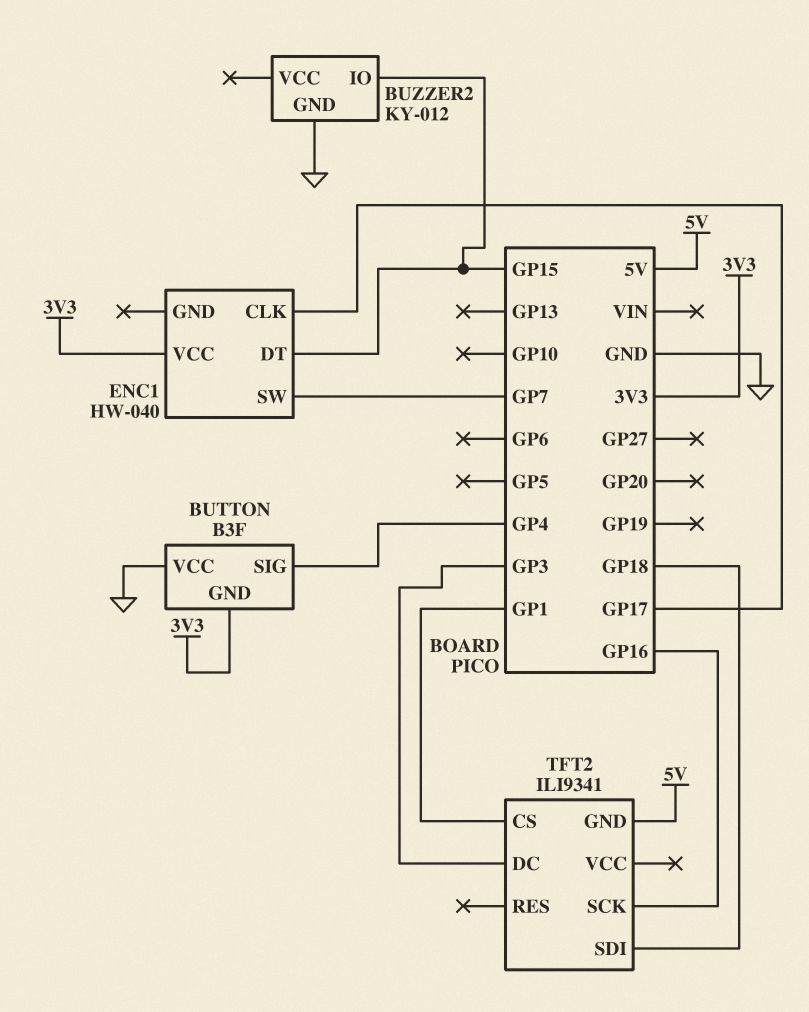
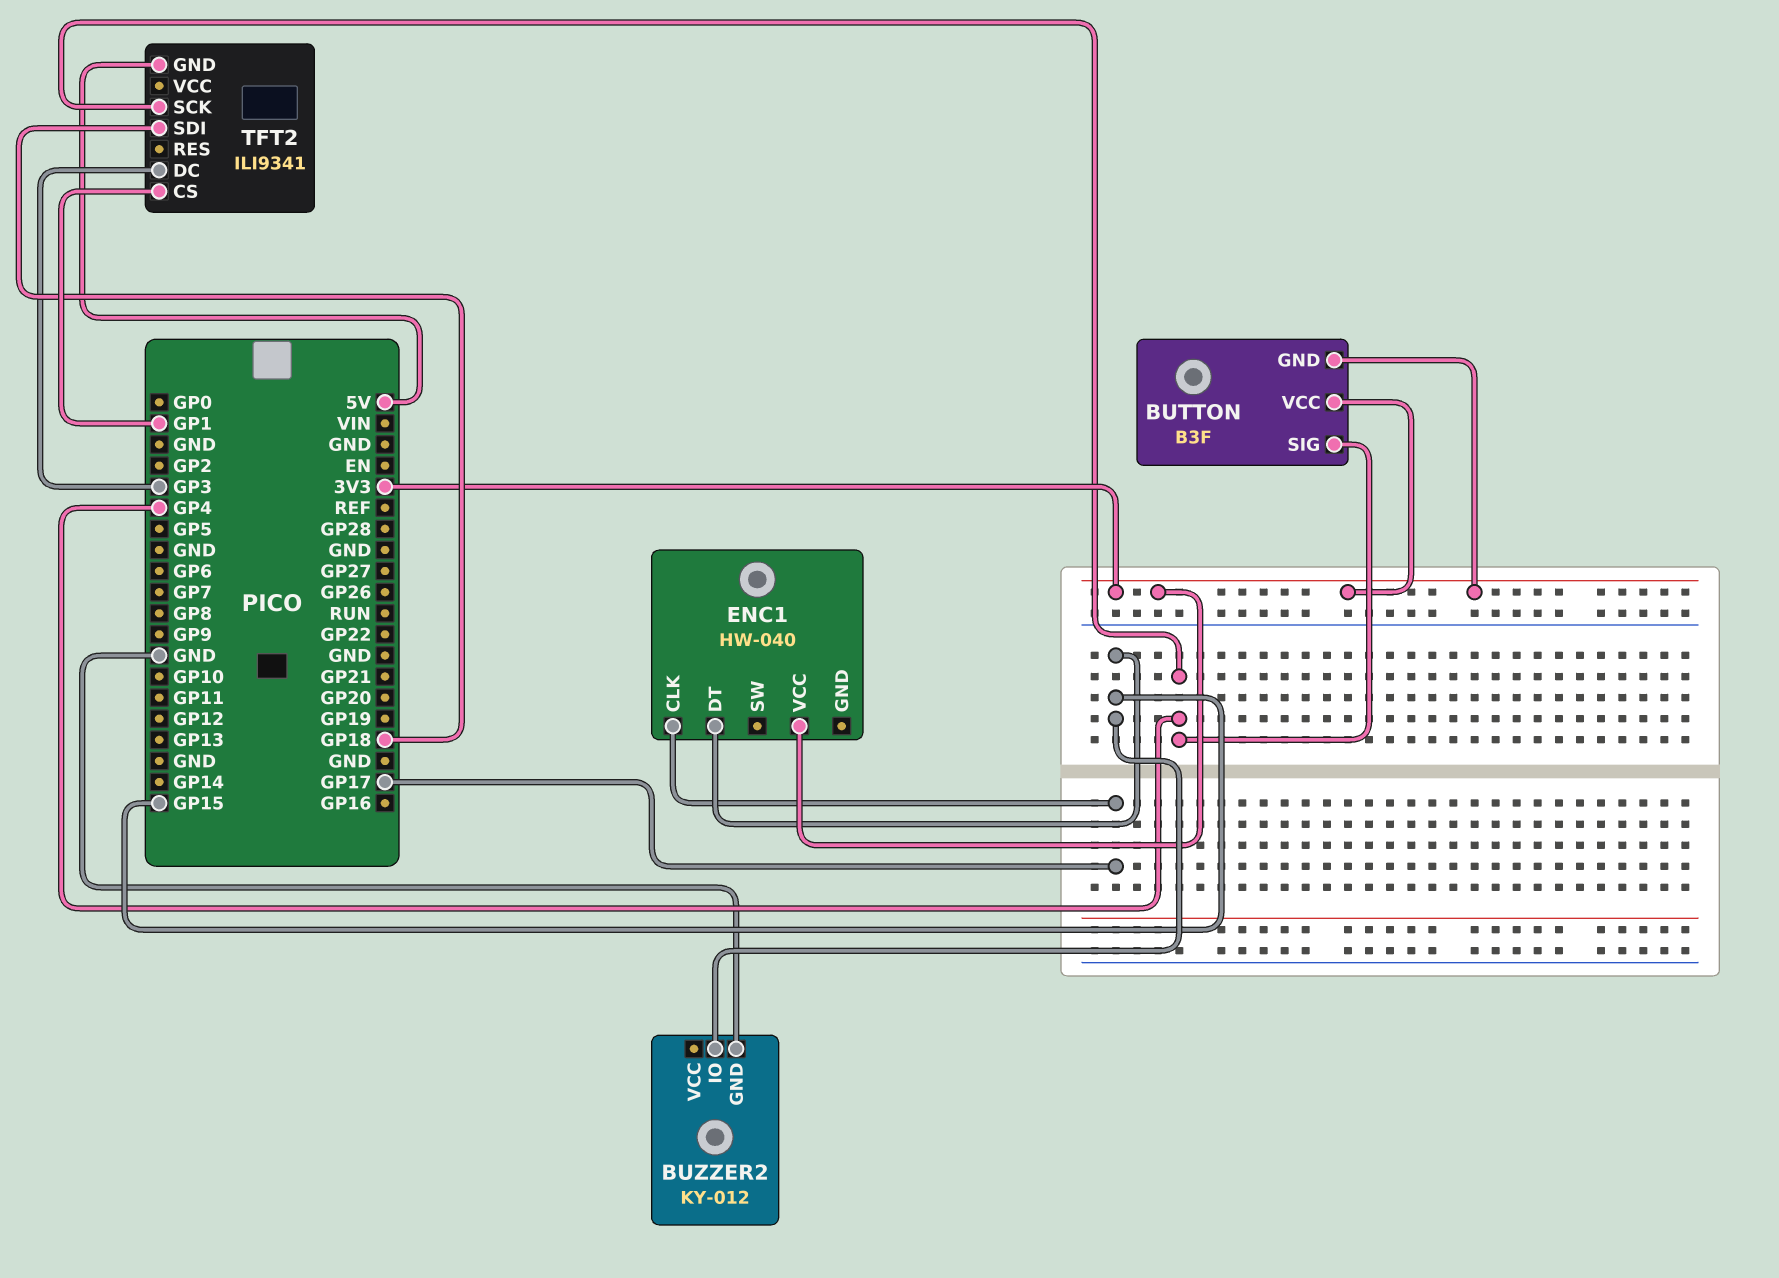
BUTTON pin VCC: GND -> 3V3
ENC1 pin SW: GP7 -> none
TFT2 pin SCK: GP16 -> GP4

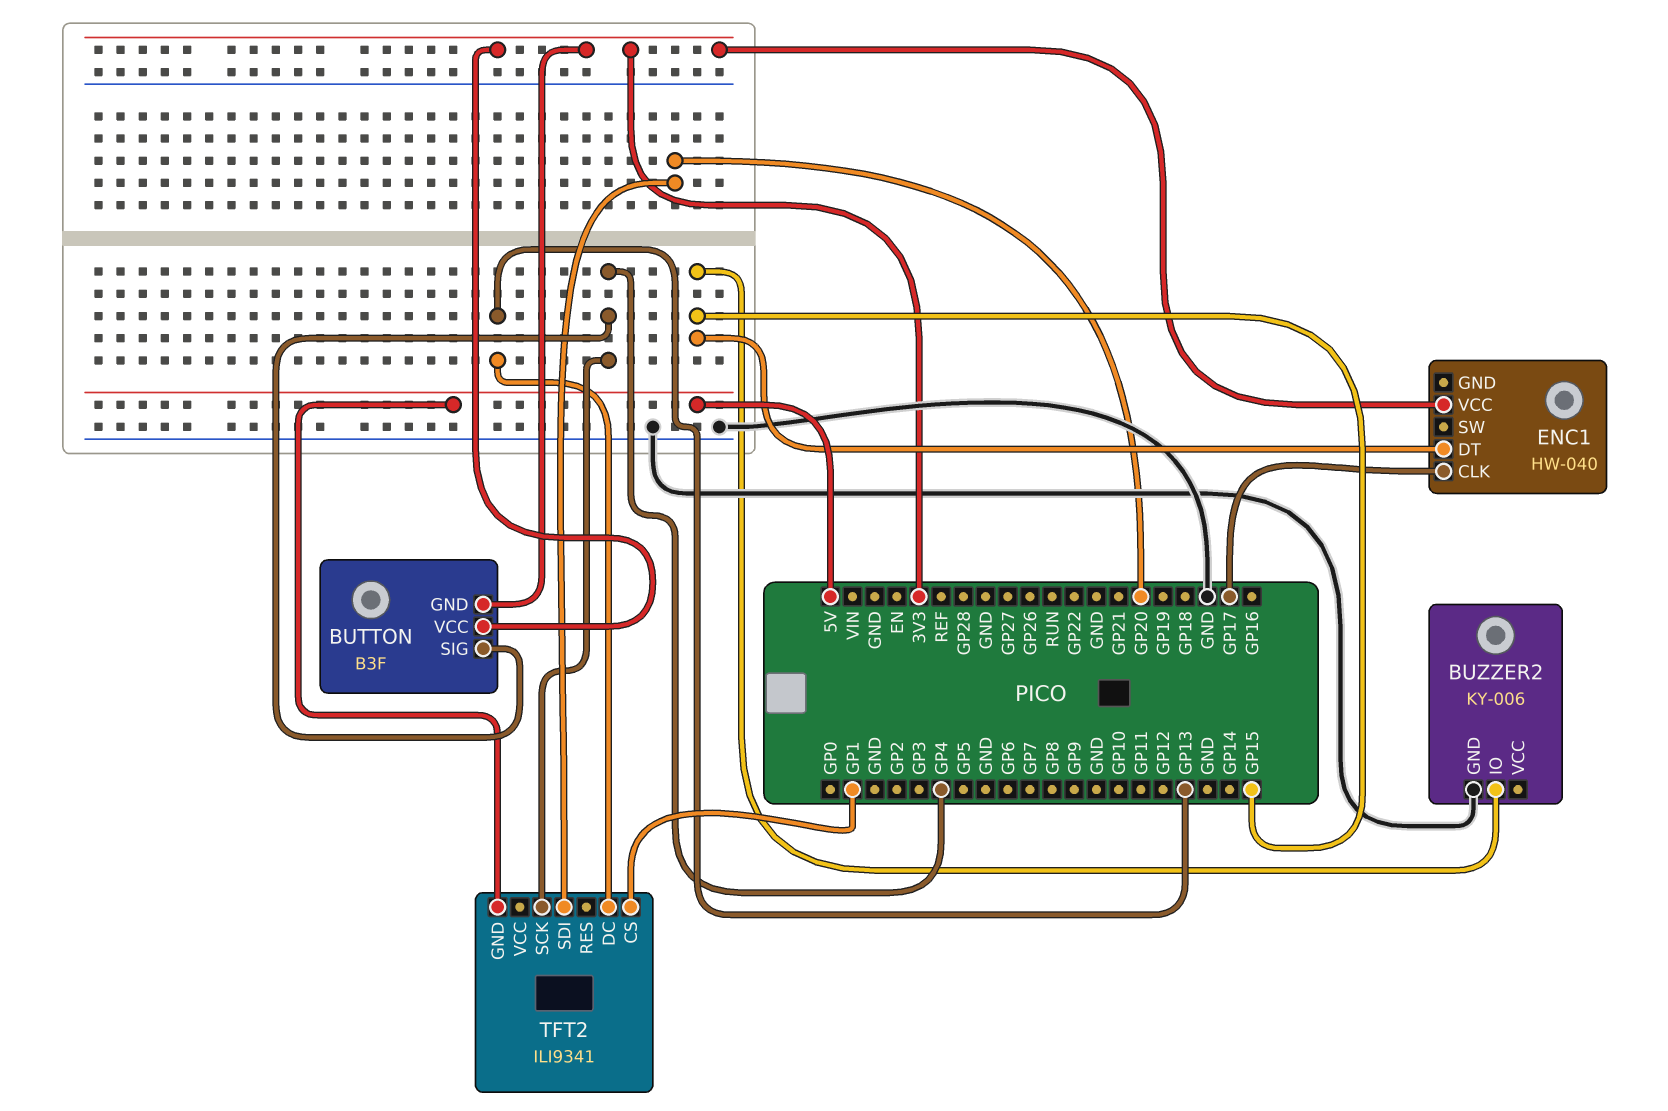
BUZZER2: KY-012 -> KY-006
TFT2 pin DC: GP3 -> GP13
TFT2 pin SDI: GP18 -> GP20

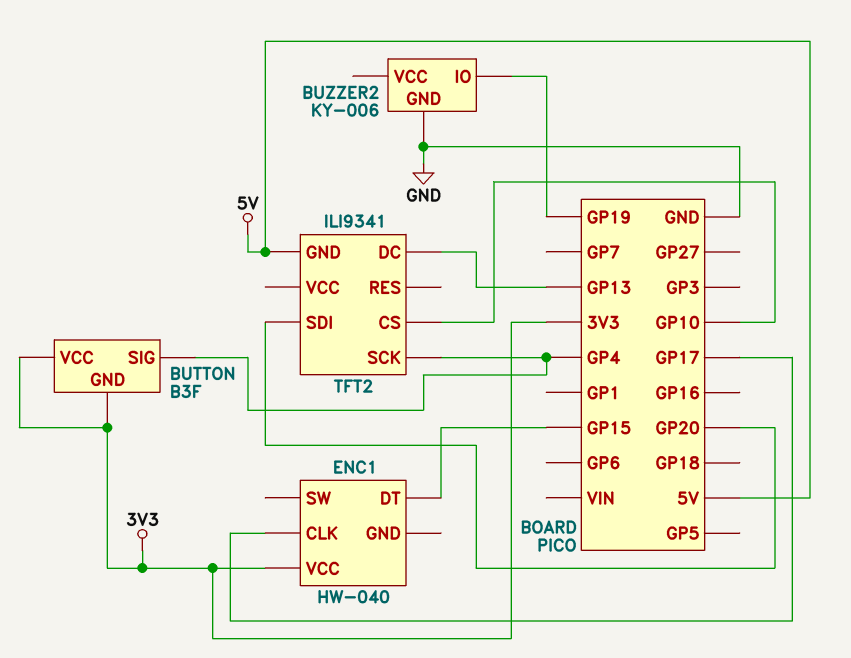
BUZZER2 pin IO: GP15 -> GP19
TFT2 pin CS: GP1 -> GP10

